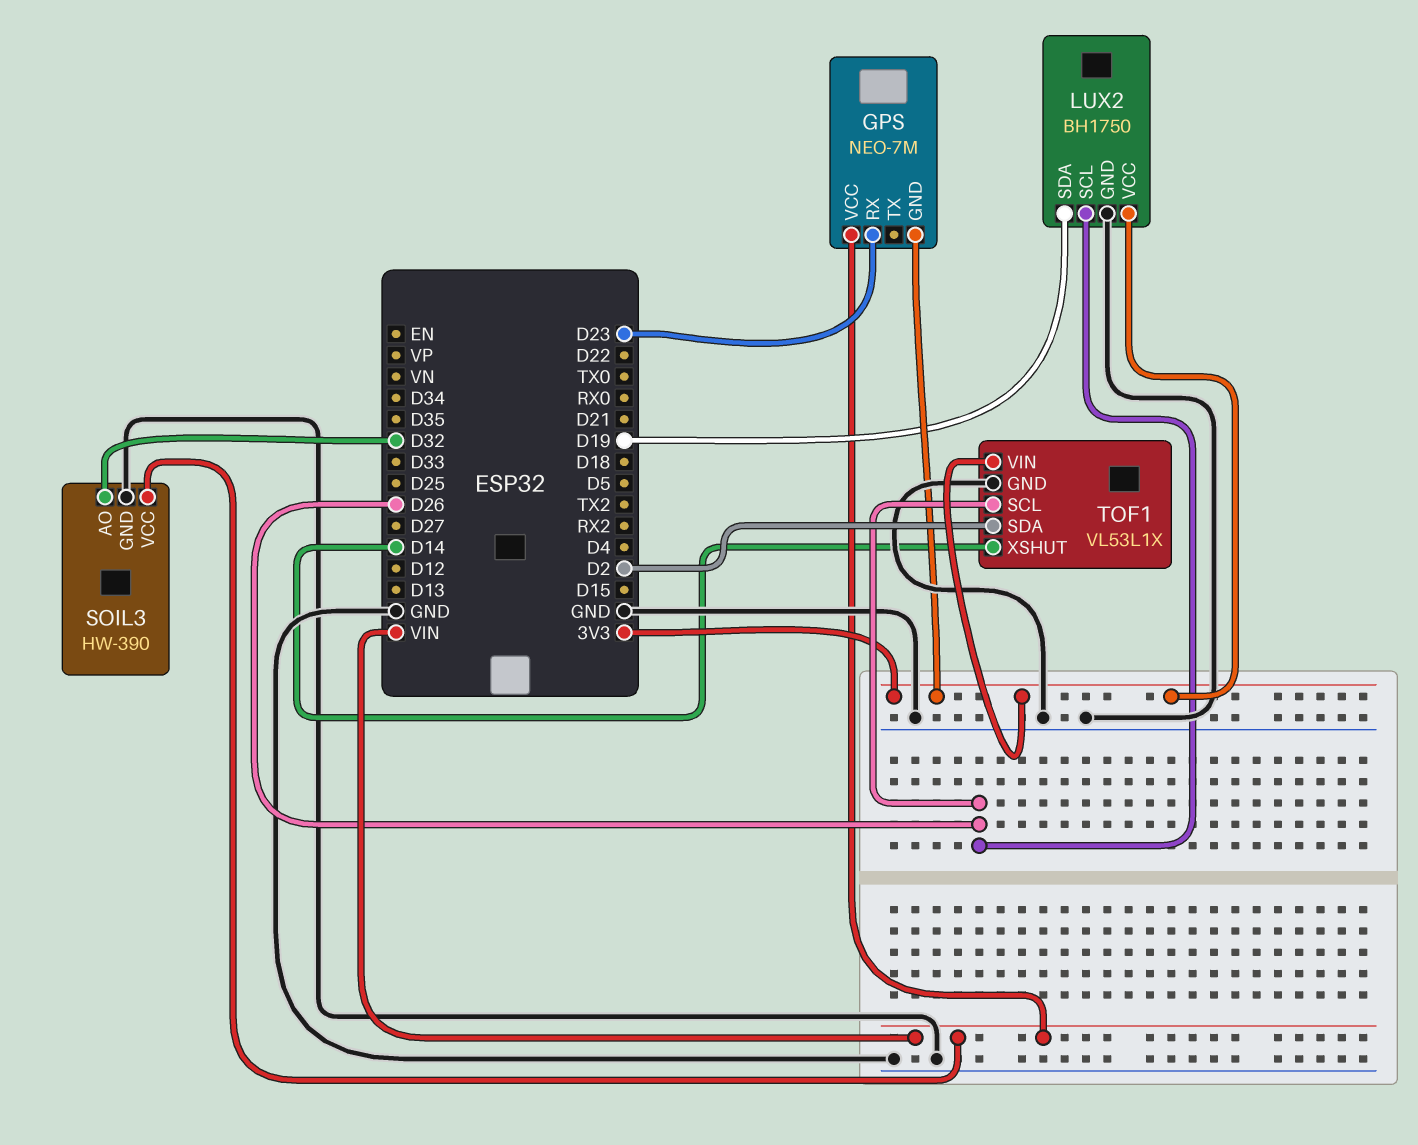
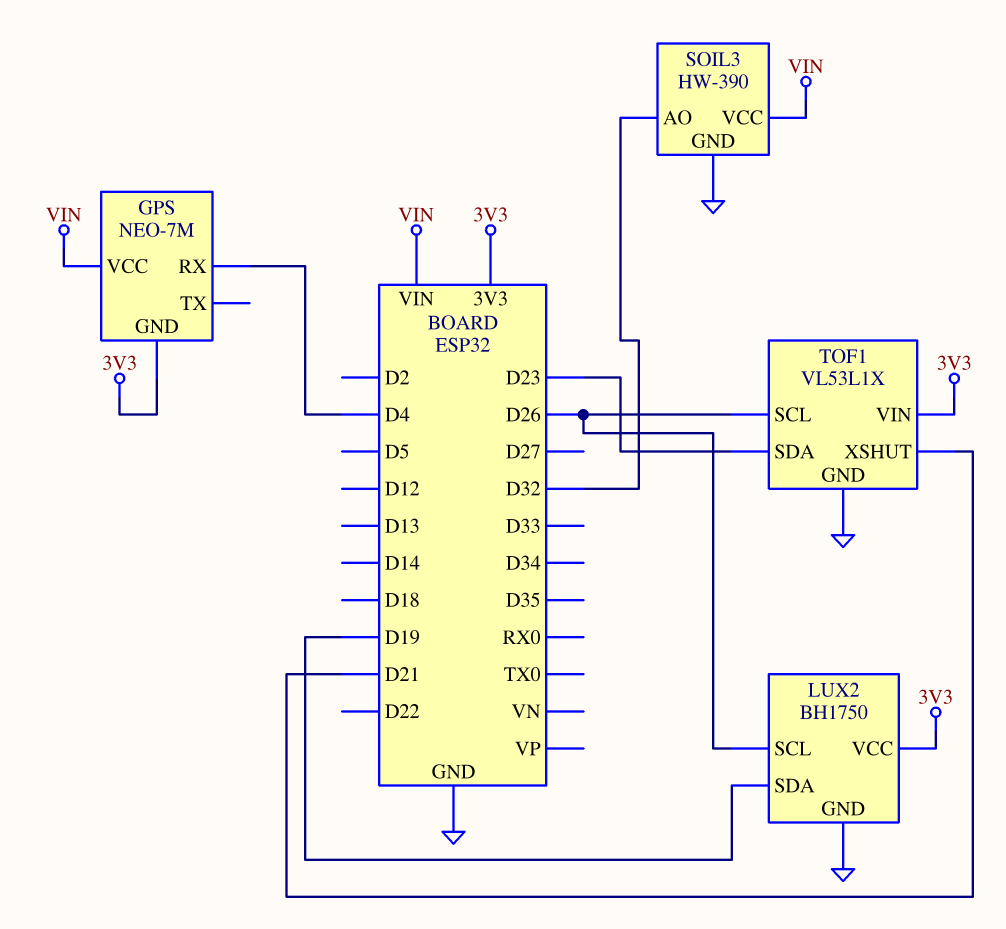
GPS pin RX: D23 -> D4
TOF1 pin SDA: D2 -> D23
TOF1 pin XSHUT: D14 -> D21

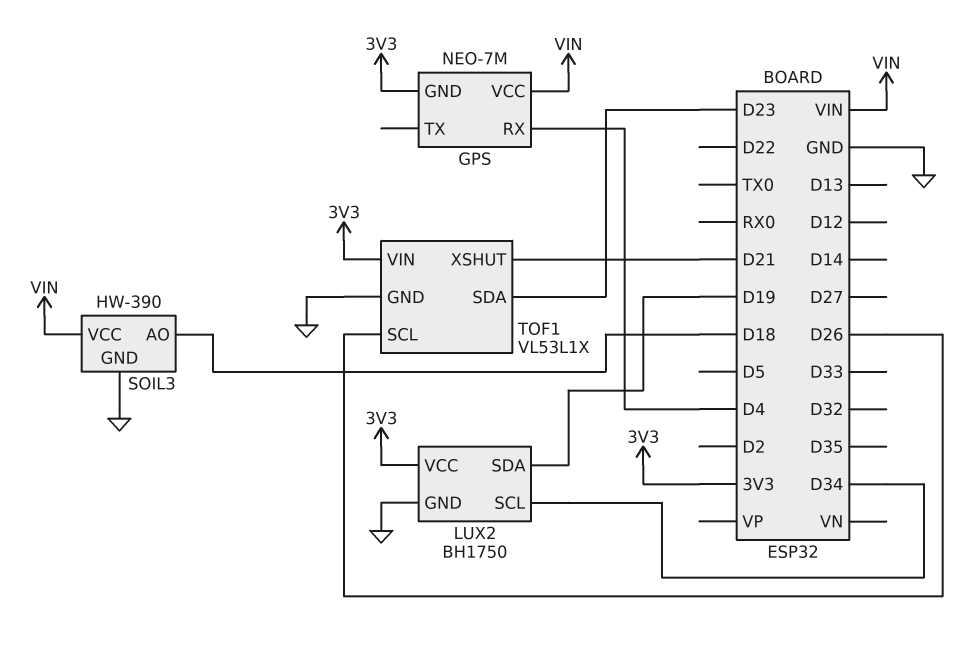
LUX2 pin SCL: D26 -> D34
SOIL3 pin AO: D32 -> D18

